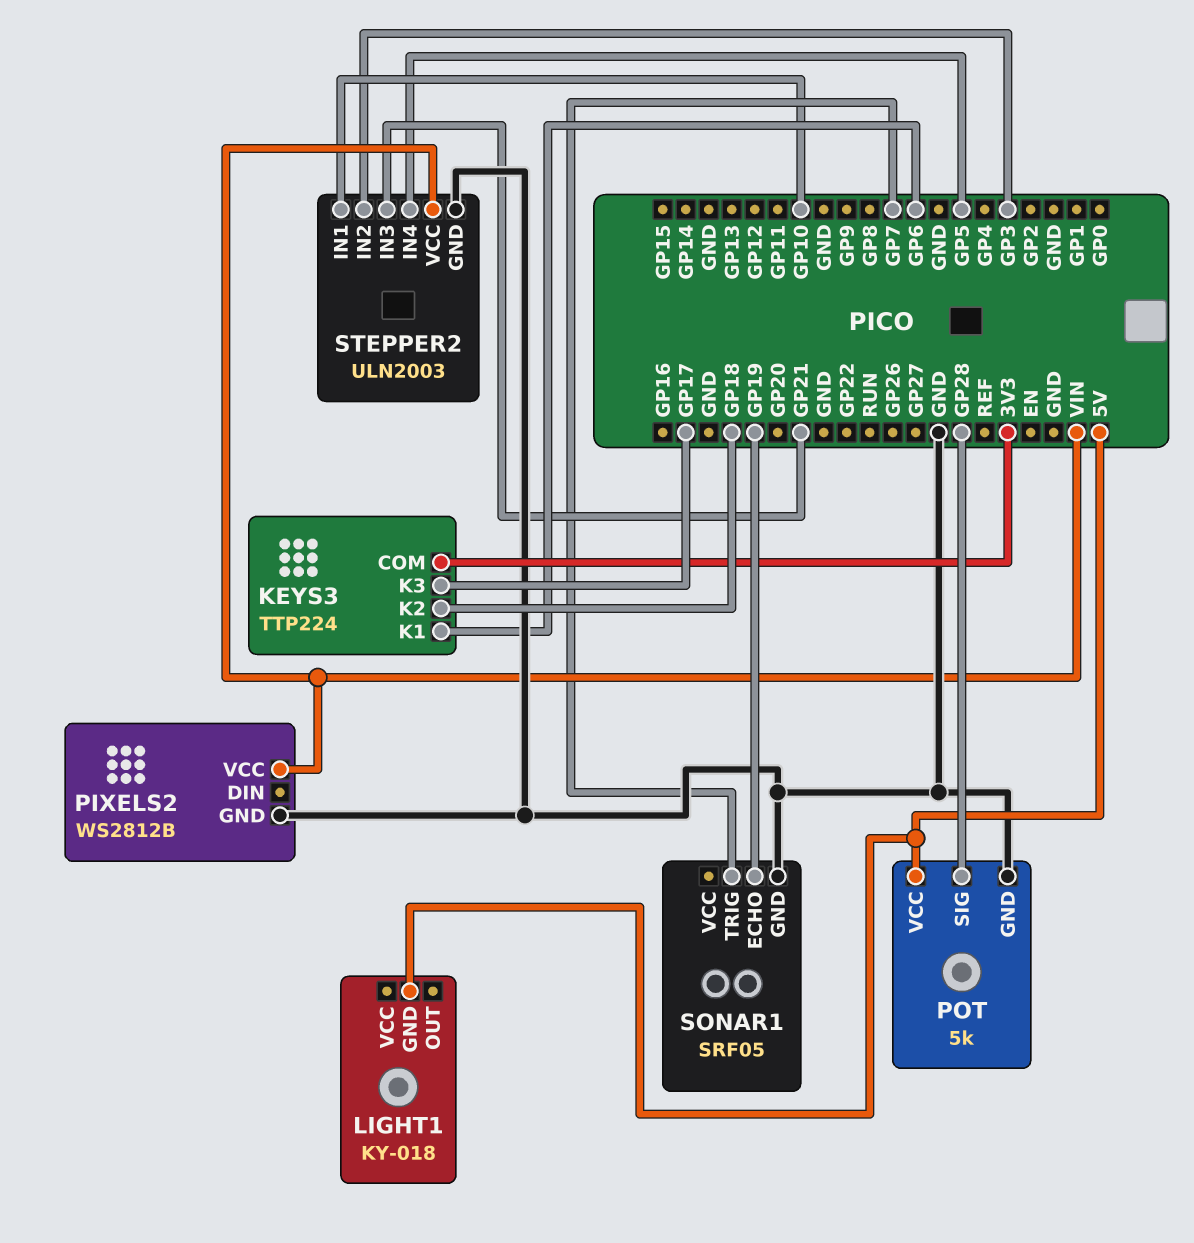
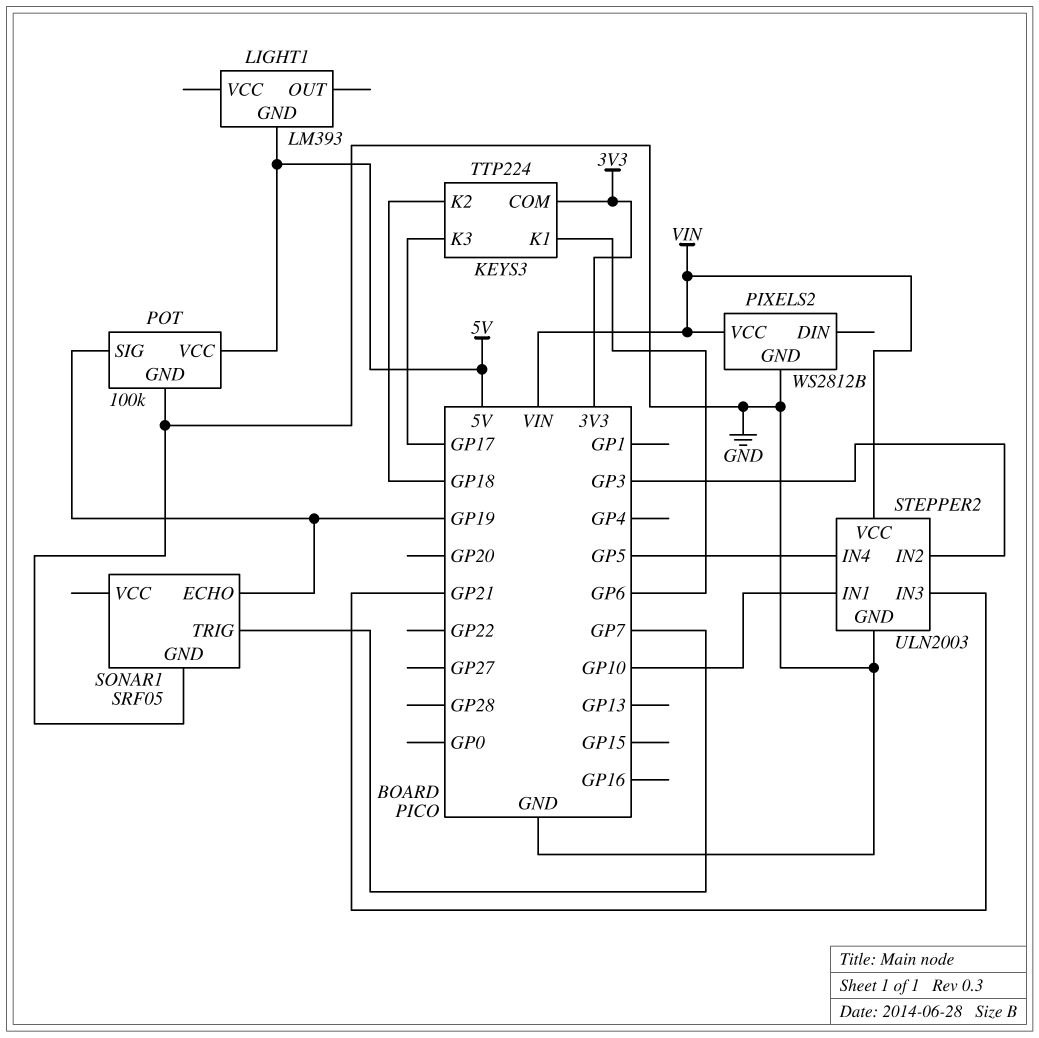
LIGHT1: KY-018 -> LM393
POT: 5k -> 100k
POT pin SIG: GP28 -> GP19

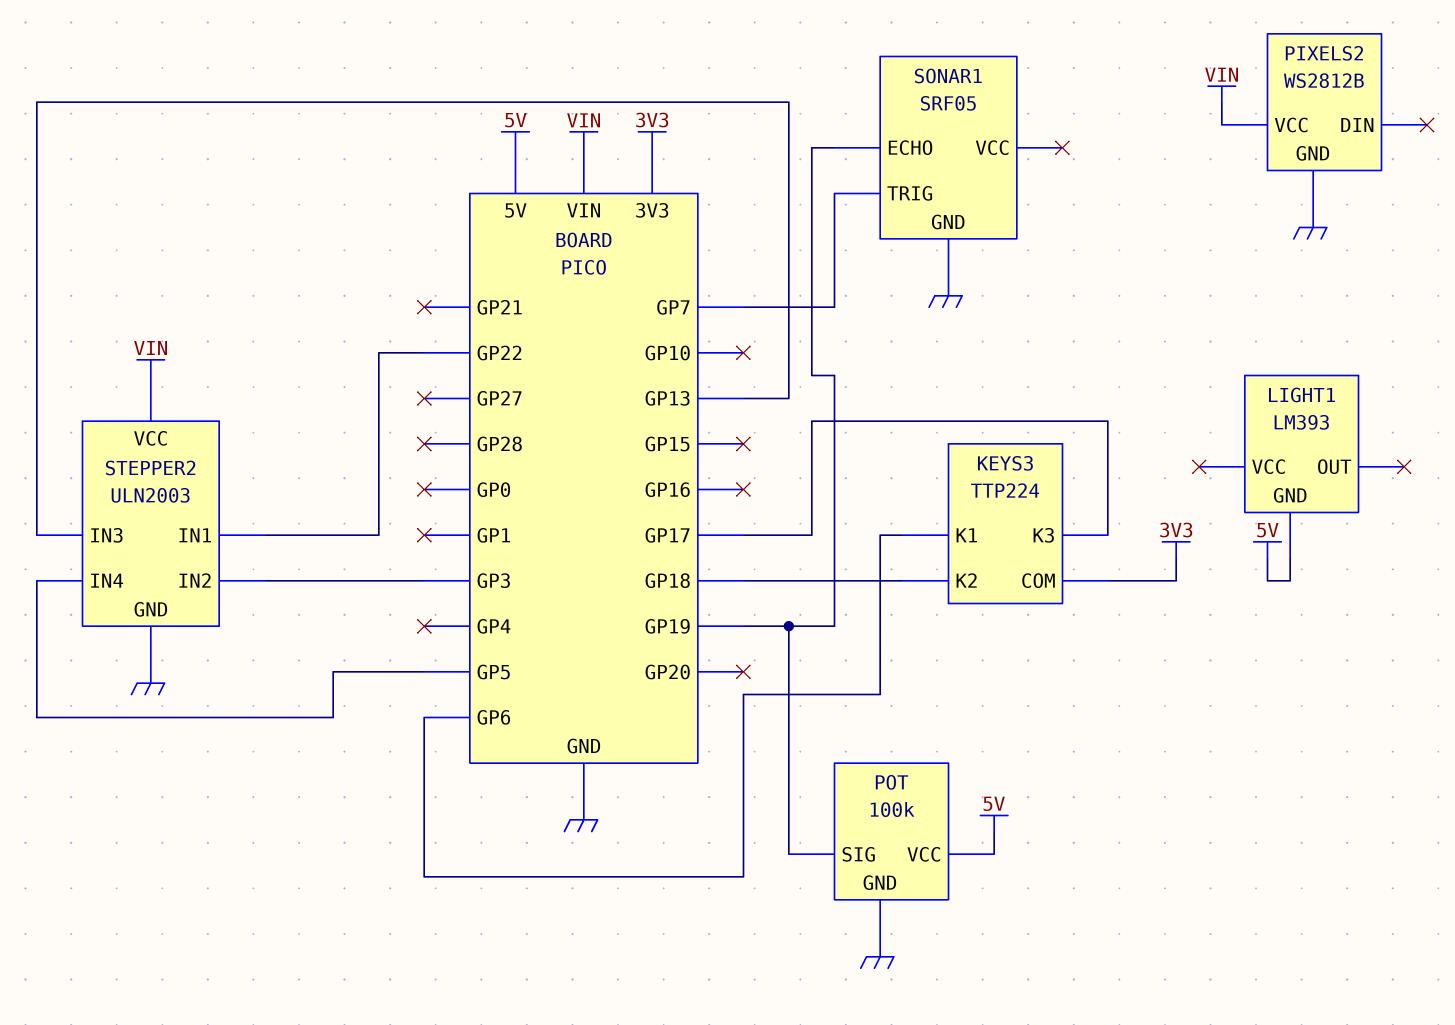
STEPPER2 pin IN1: GP10 -> GP22
STEPPER2 pin IN3: GP21 -> GP13

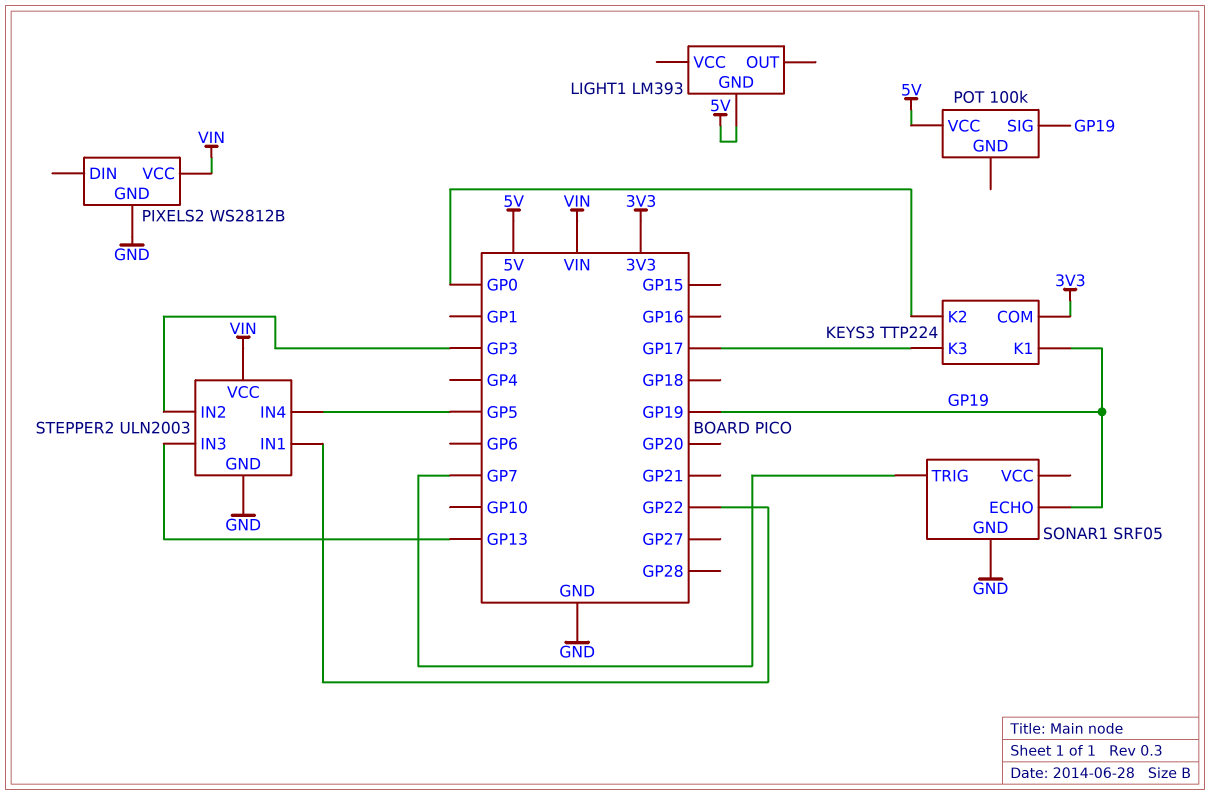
KEYS3 pin K1: GP6 -> GP19
KEYS3 pin K2: GP18 -> GP0
POT pin GND: GND -> none

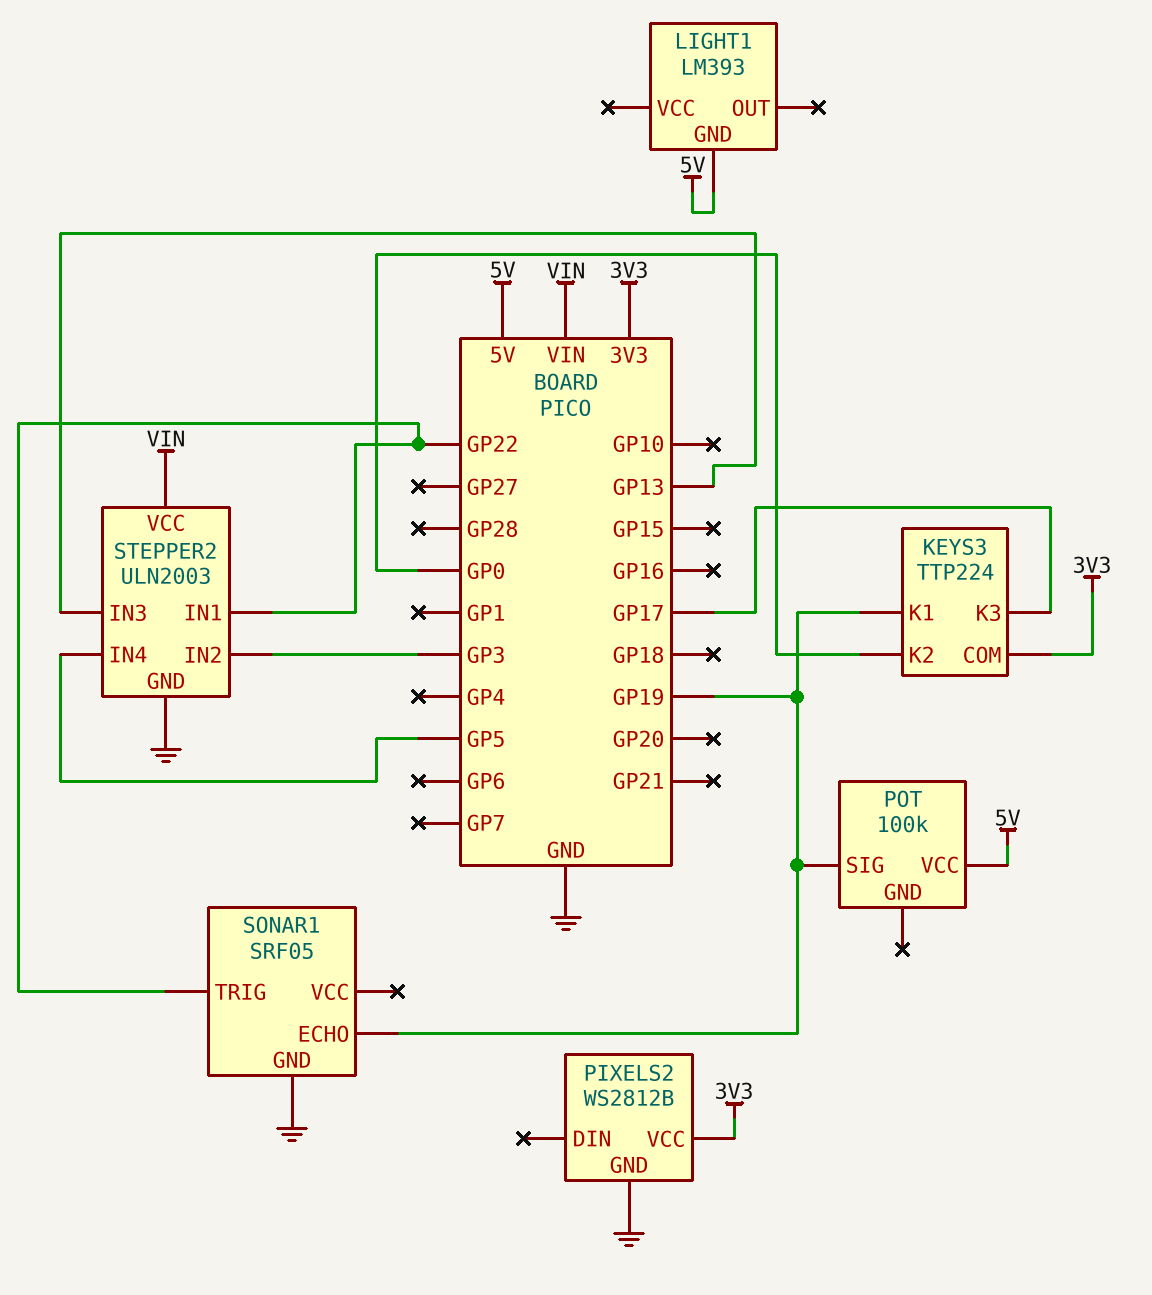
PIXELS2 pin VCC: VIN -> 3V3
SONAR1 pin TRIG: GP7 -> GP22

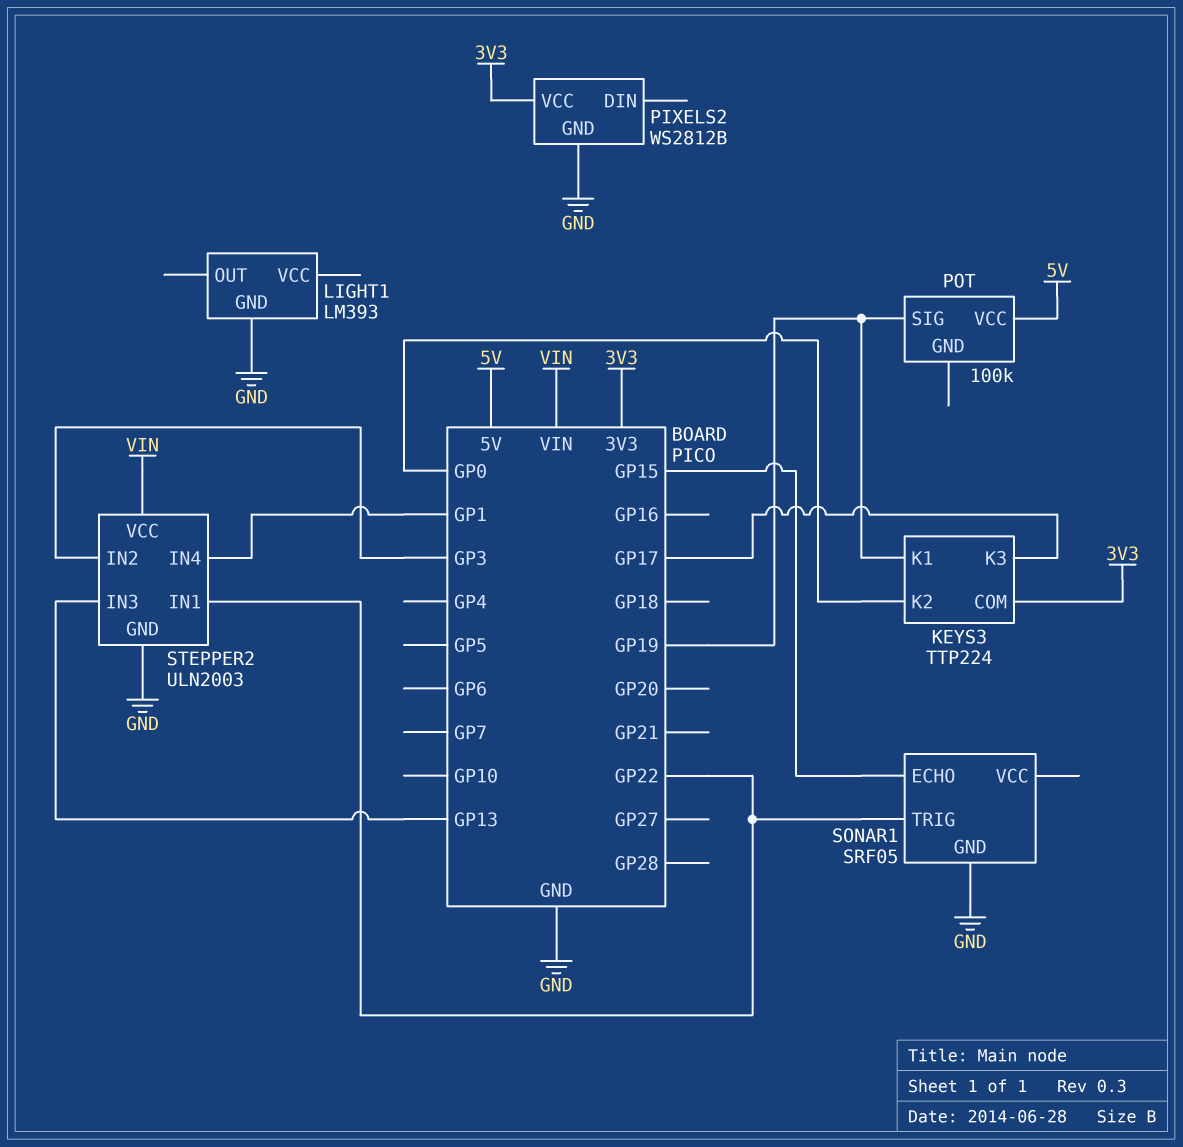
LIGHT1 pin GND: 5V -> GND
SONAR1 pin ECHO: GP19 -> GP15
STEPPER2 pin IN4: GP5 -> GP1

